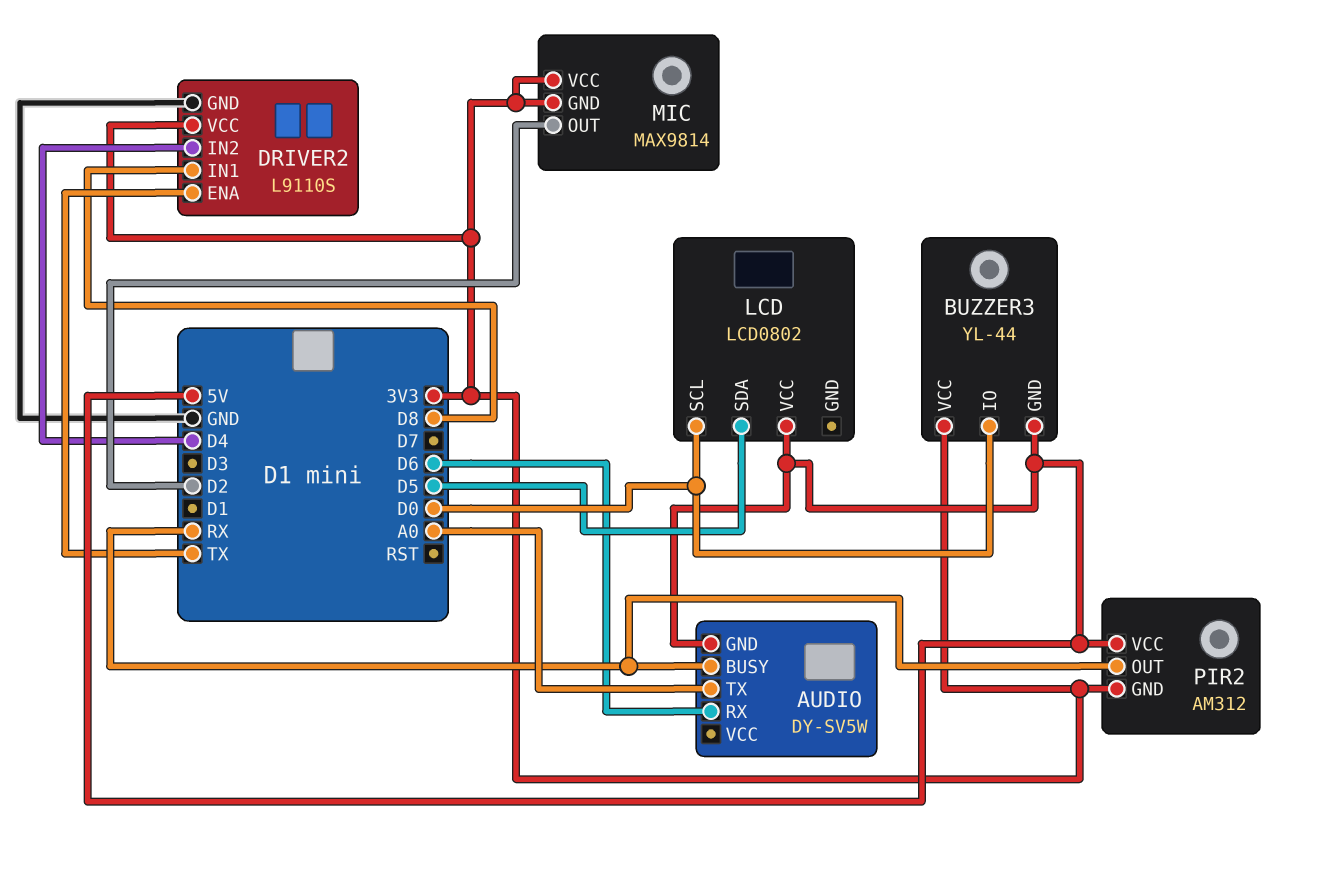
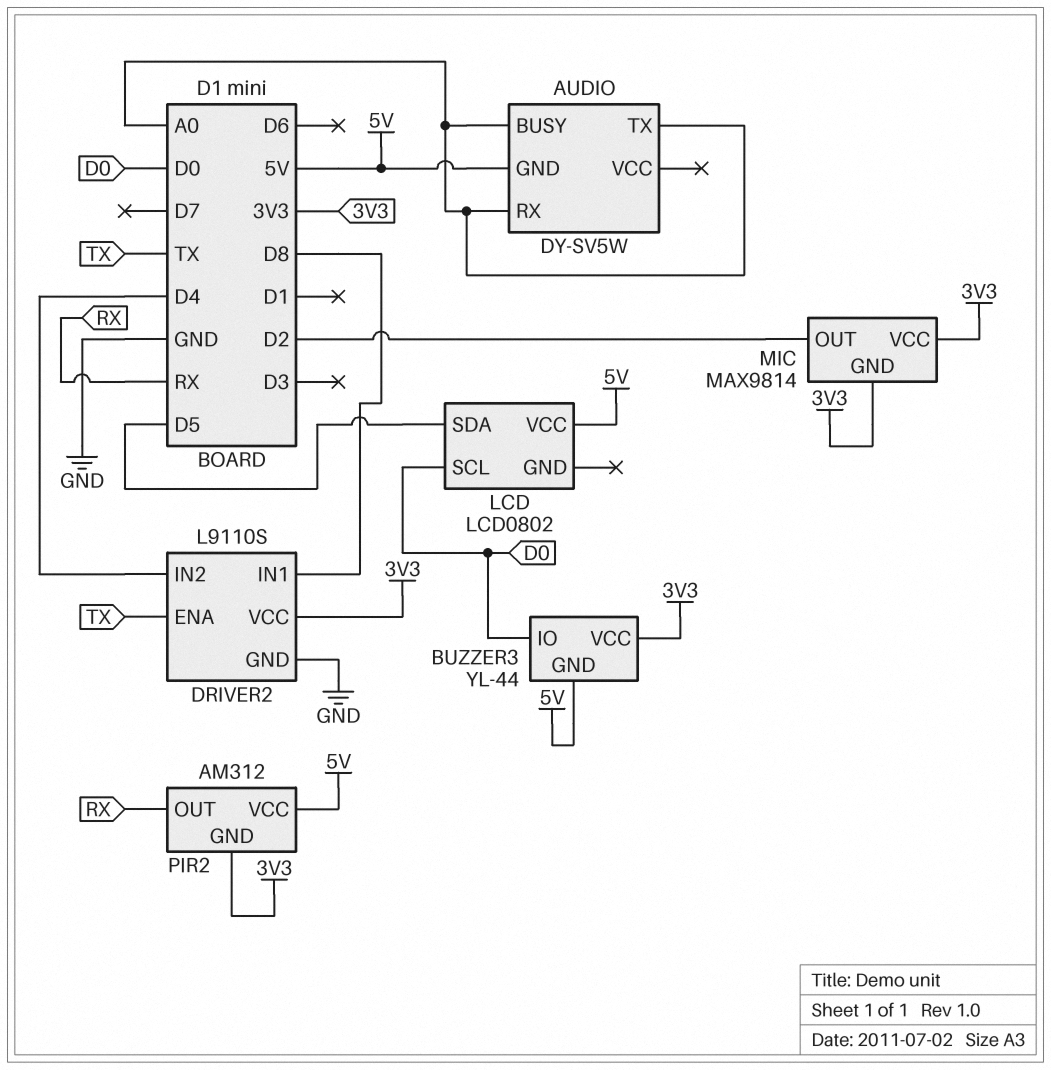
AUDIO pin BUSY: RX -> A0
AUDIO pin RX: D6 -> A0

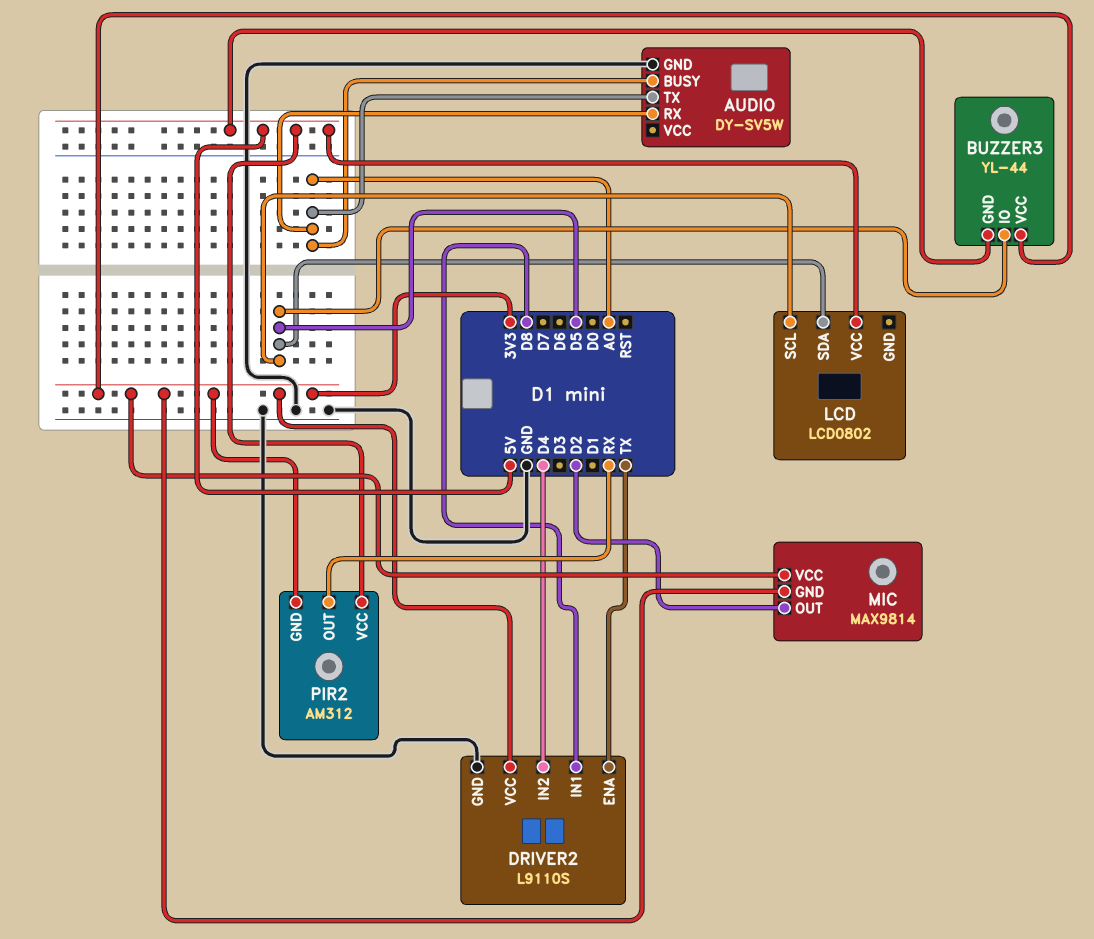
AUDIO pin GND: 5V -> GND
BUZZER3 pin IO: D0 -> D5
LCD pin SCL: D0 -> D5

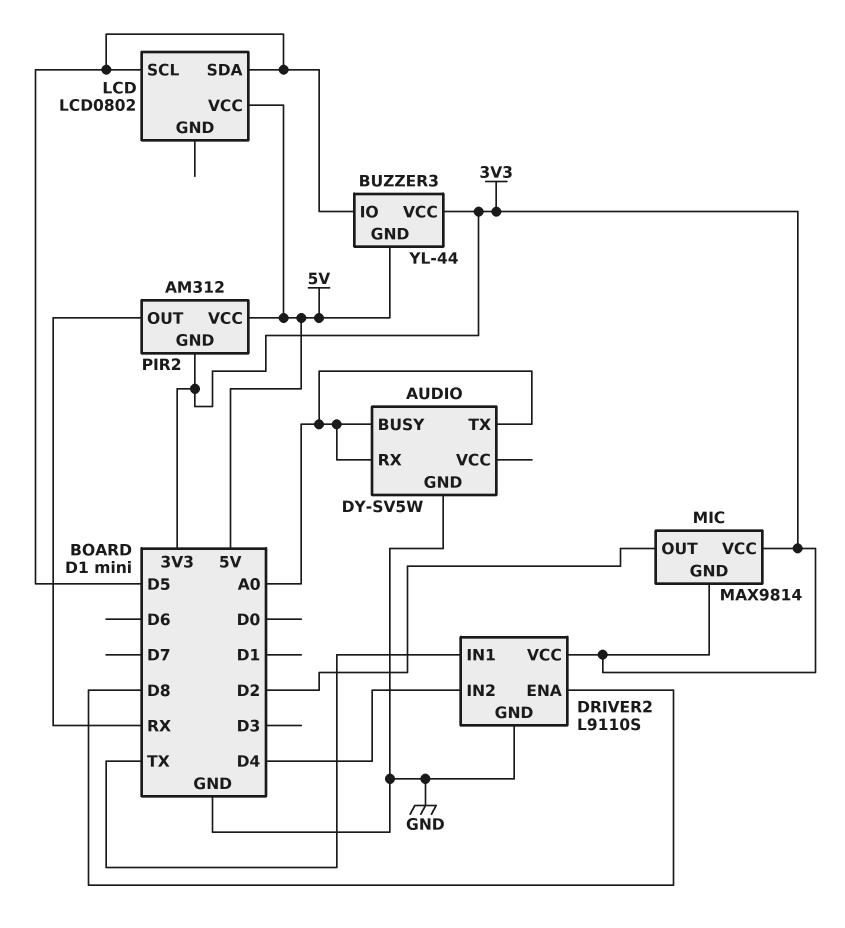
DRIVER2 pin ENA: TX -> D8
DRIVER2 pin IN1: D8 -> TX

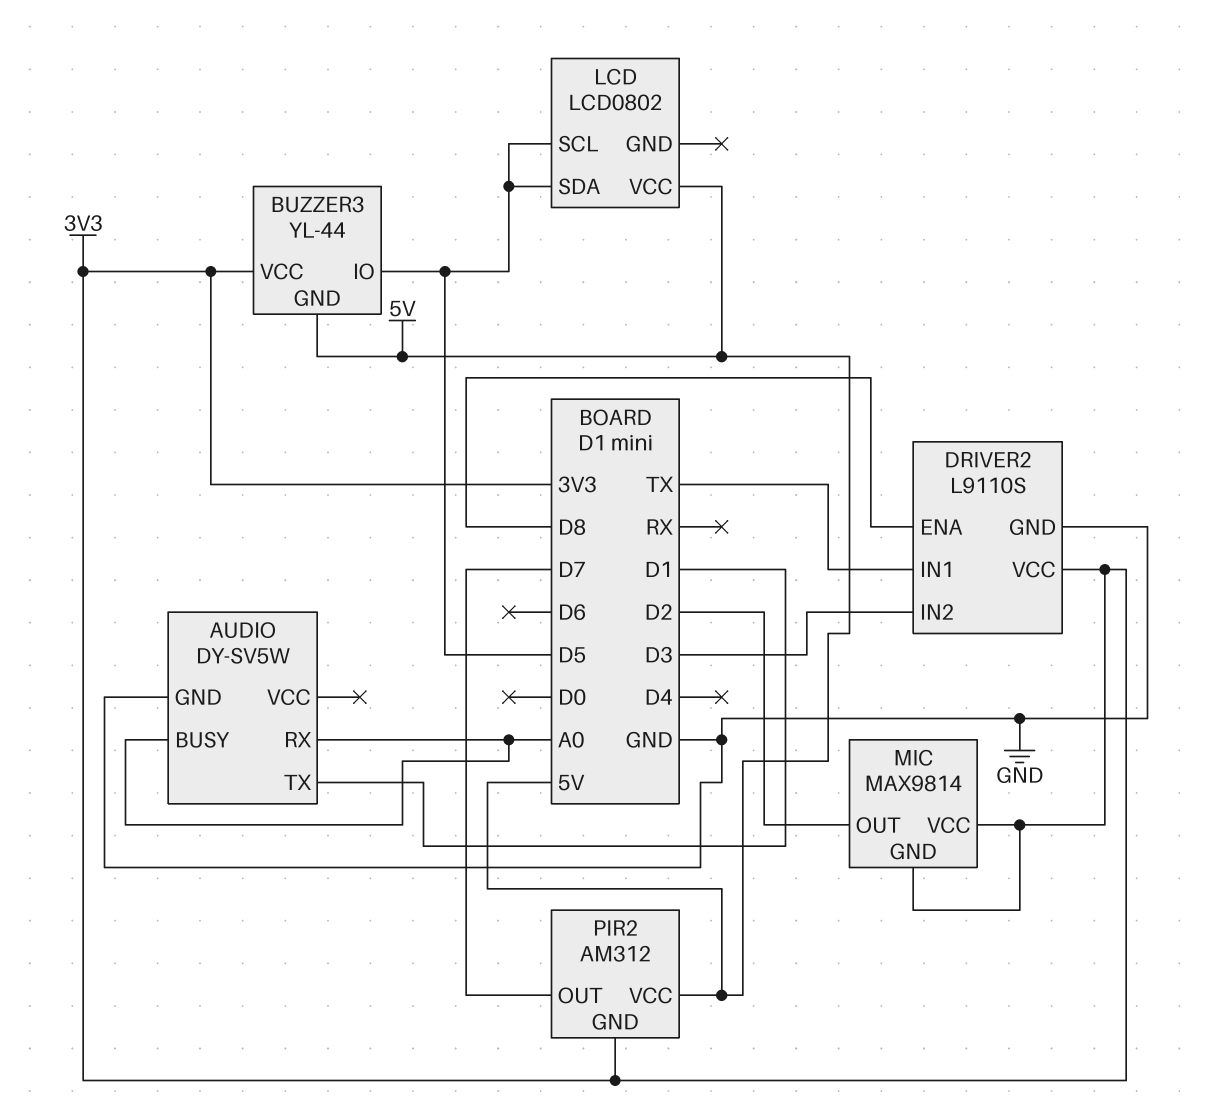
AUDIO pin TX: A0 -> D1
DRIVER2 pin IN2: D4 -> D3
PIR2 pin OUT: RX -> D7

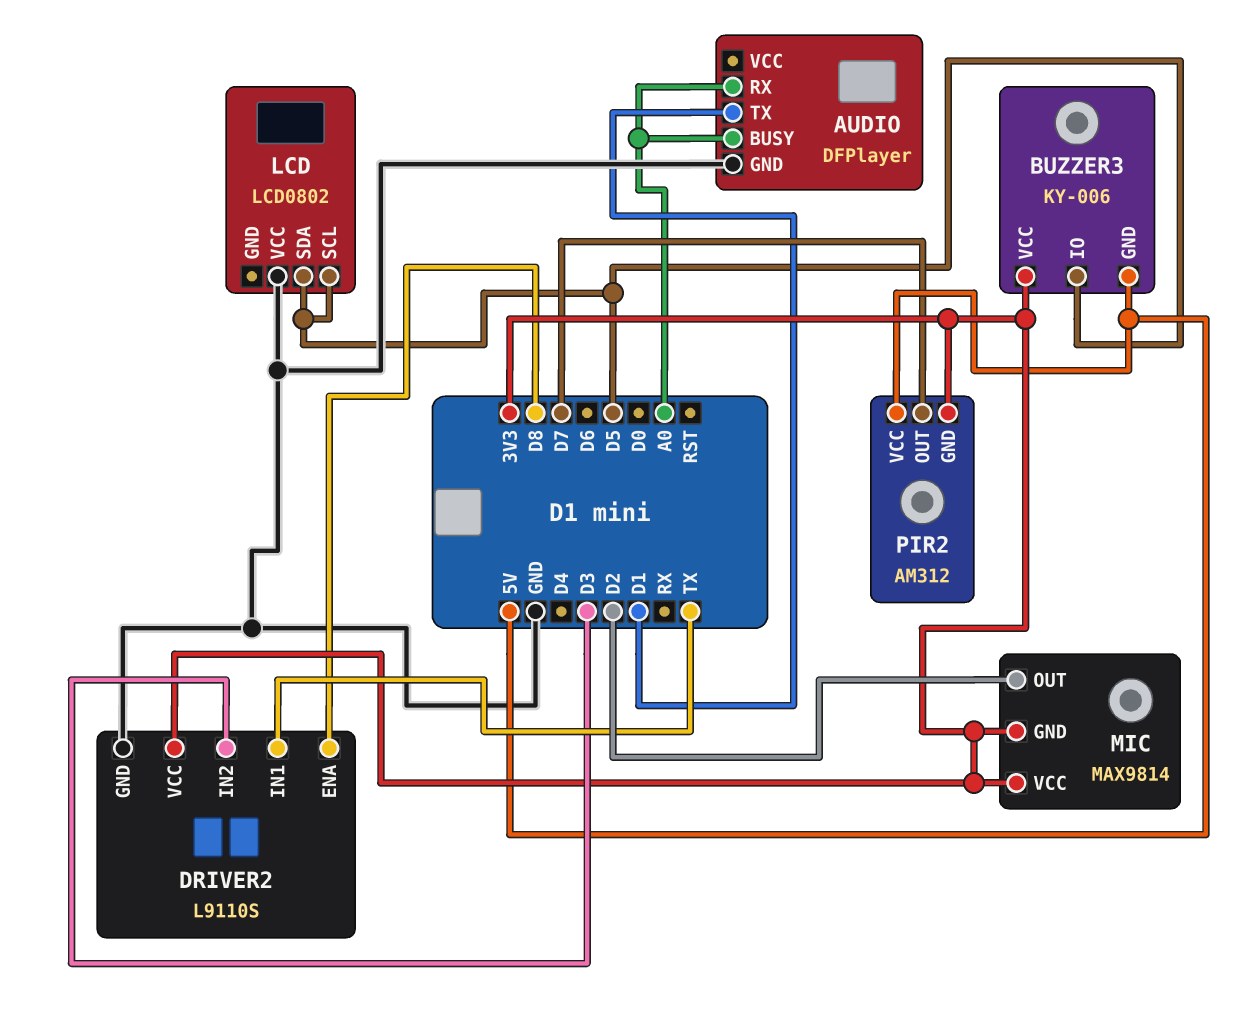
AUDIO: DY-SV5W -> DFPlayer
BUZZER3: YL-44 -> KY-006
LCD pin VCC: 5V -> GND

